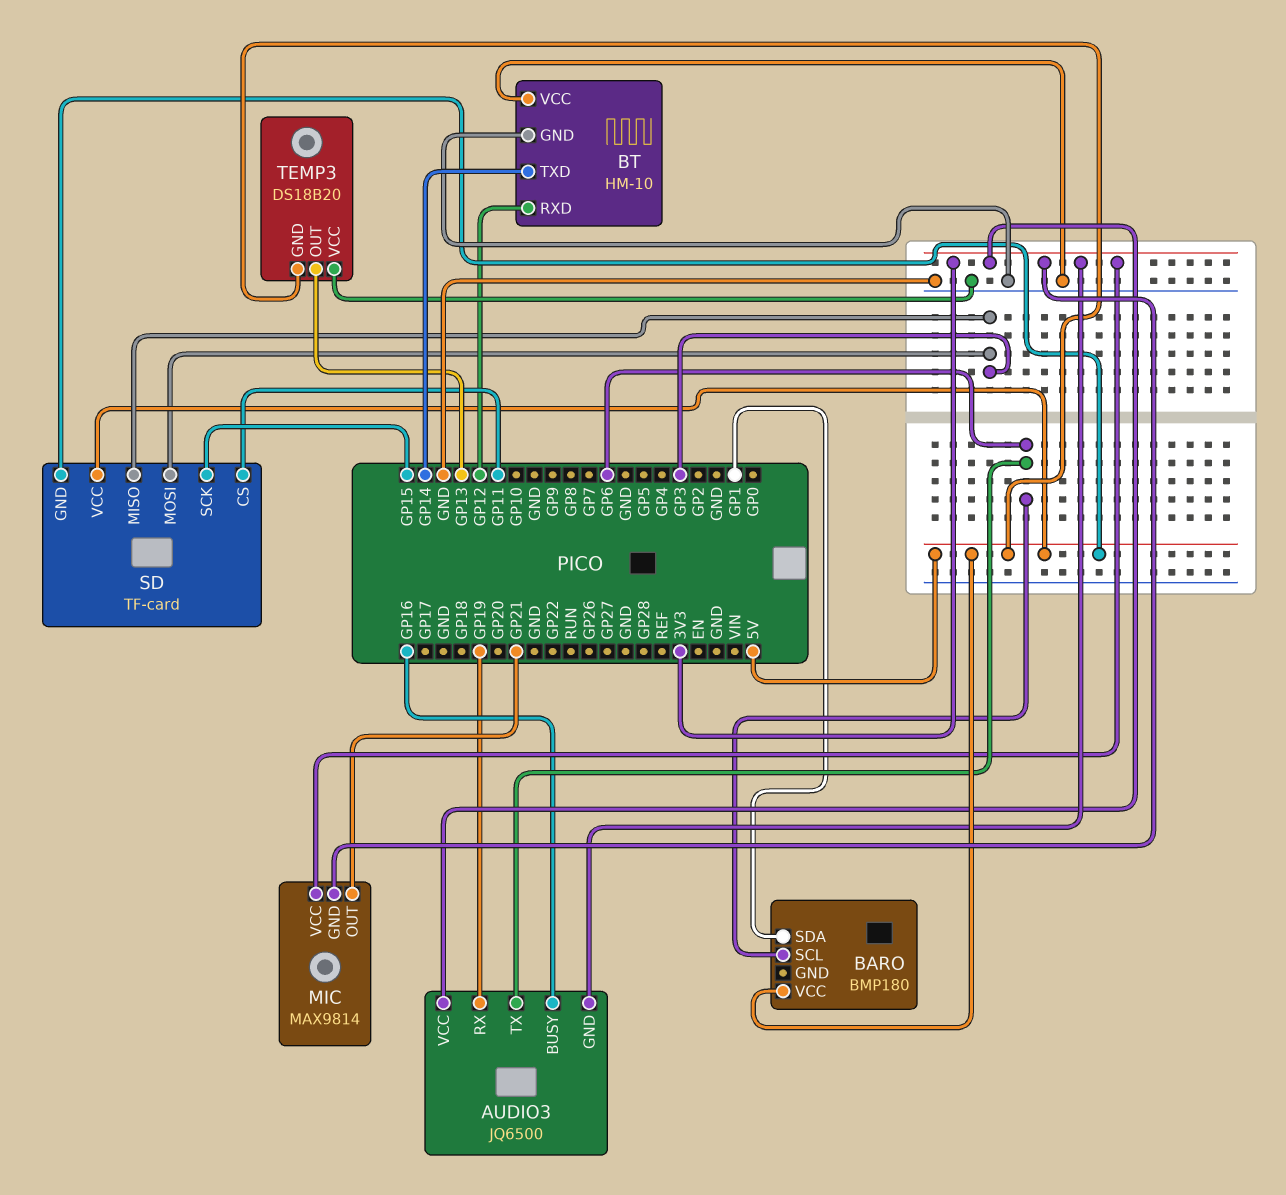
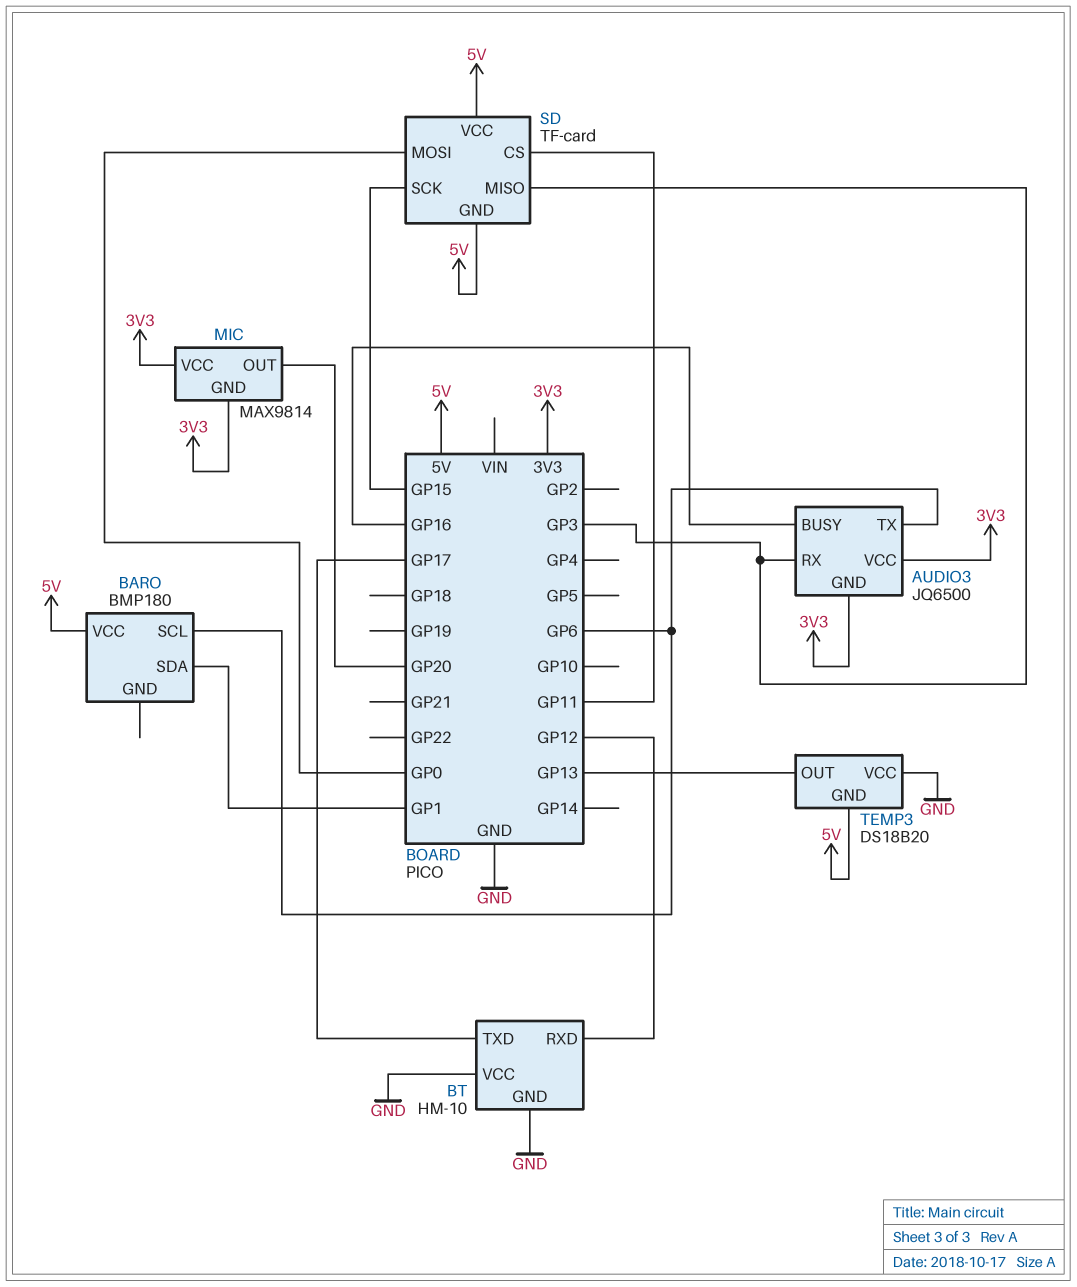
AUDIO3 pin RX: GP19 -> GP3
BT pin TXD: GP14 -> GP17
MIC pin OUT: GP21 -> GP20
SD pin MOSI: GP3 -> GP0

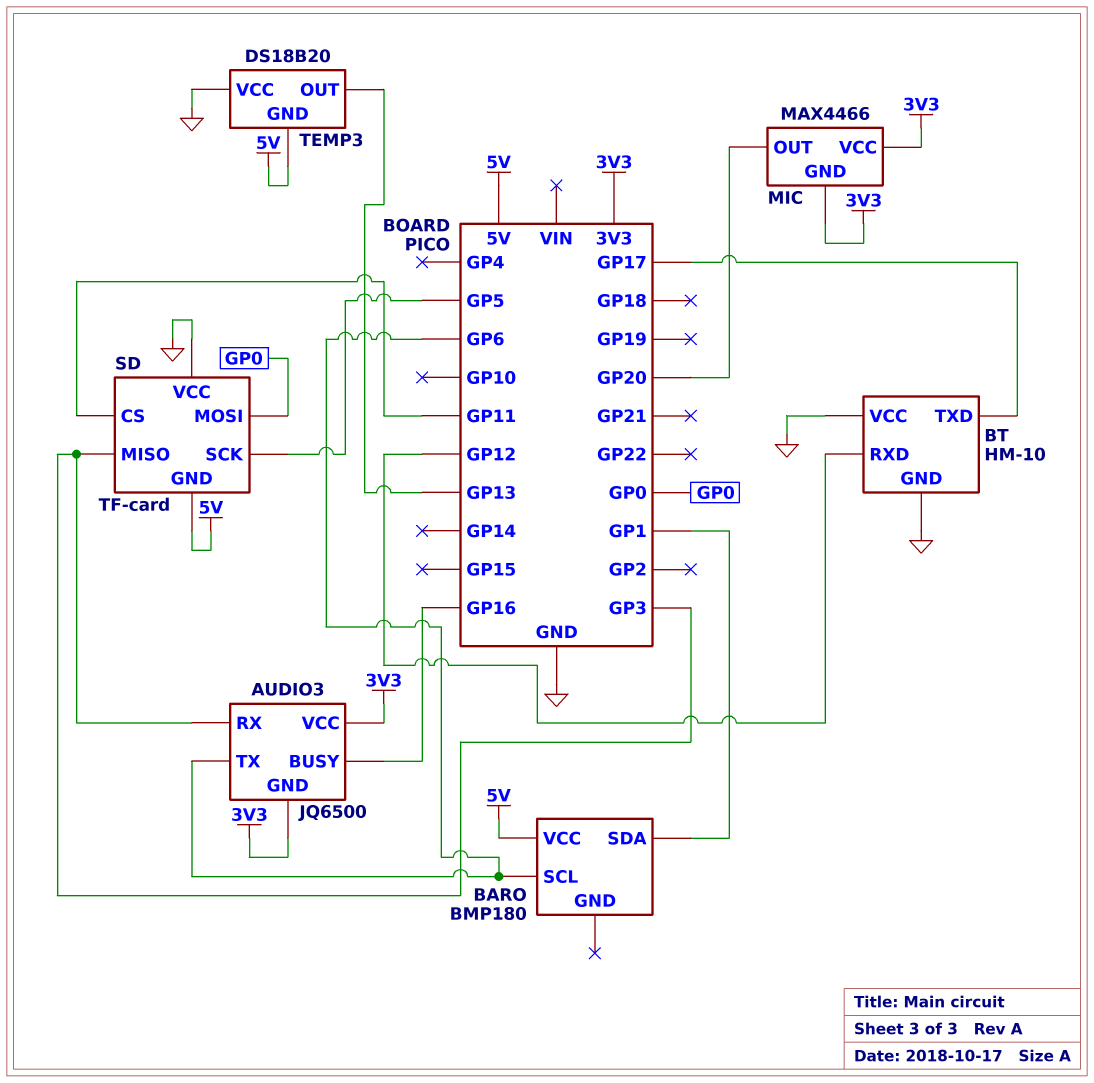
MIC: MAX9814 -> MAX4466
SD pin SCK: GP15 -> GP5
SD pin VCC: 5V -> GND

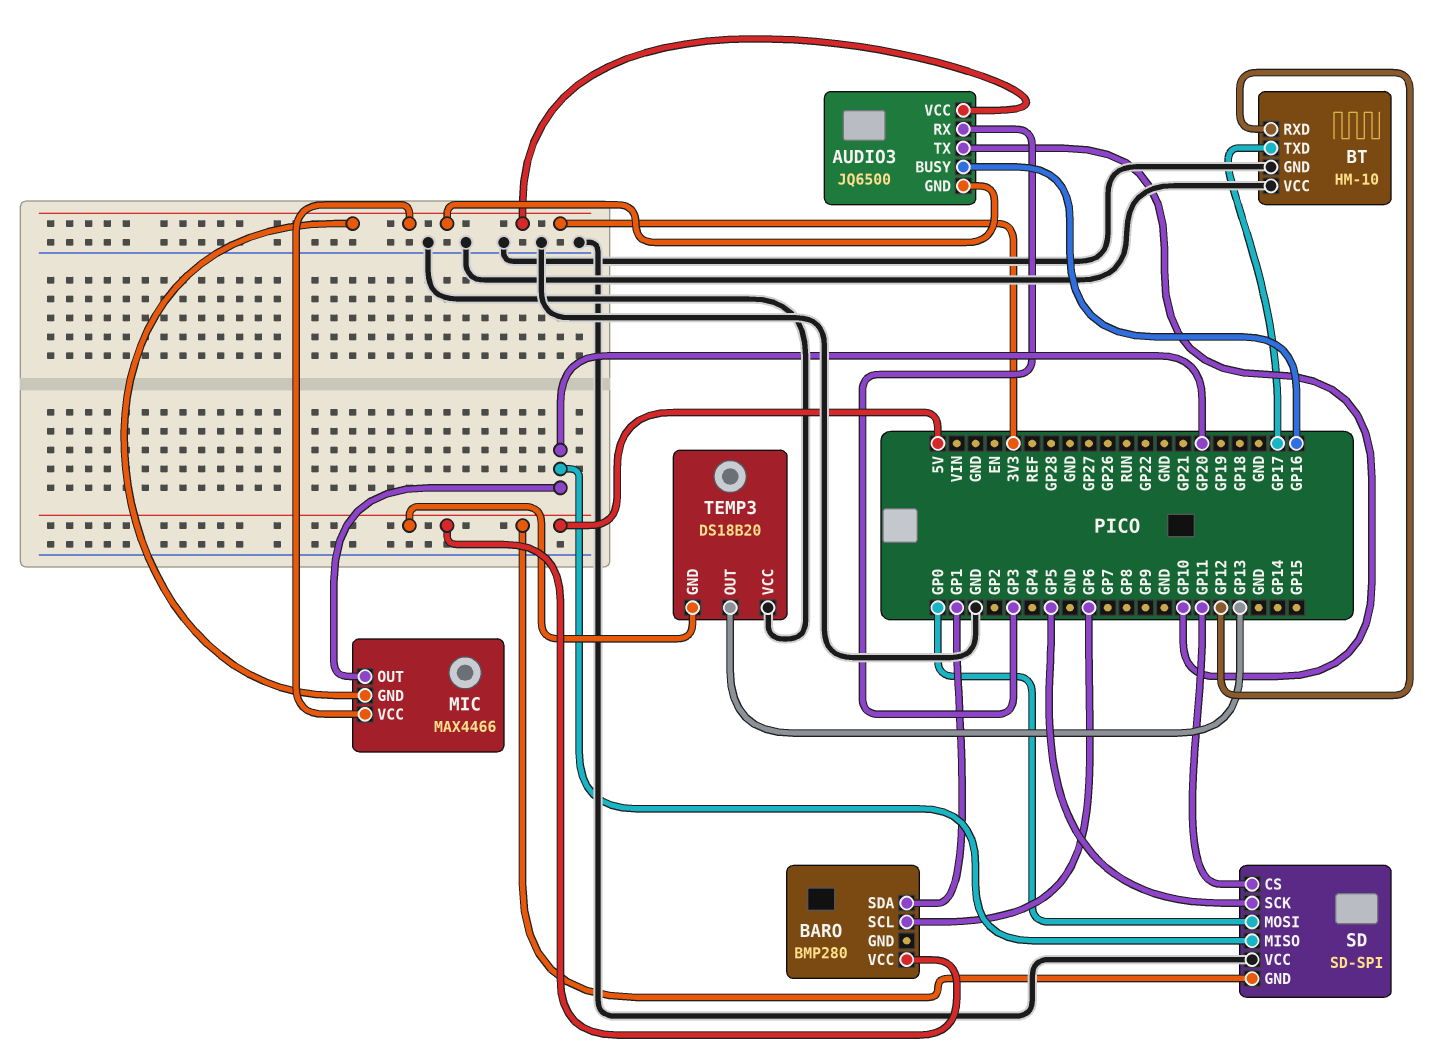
AUDIO3 pin TX: GP6 -> GP10
BARO: BMP180 -> BMP280
SD: TF-card -> SD-SPI
SD pin MISO: GP3 -> GP20

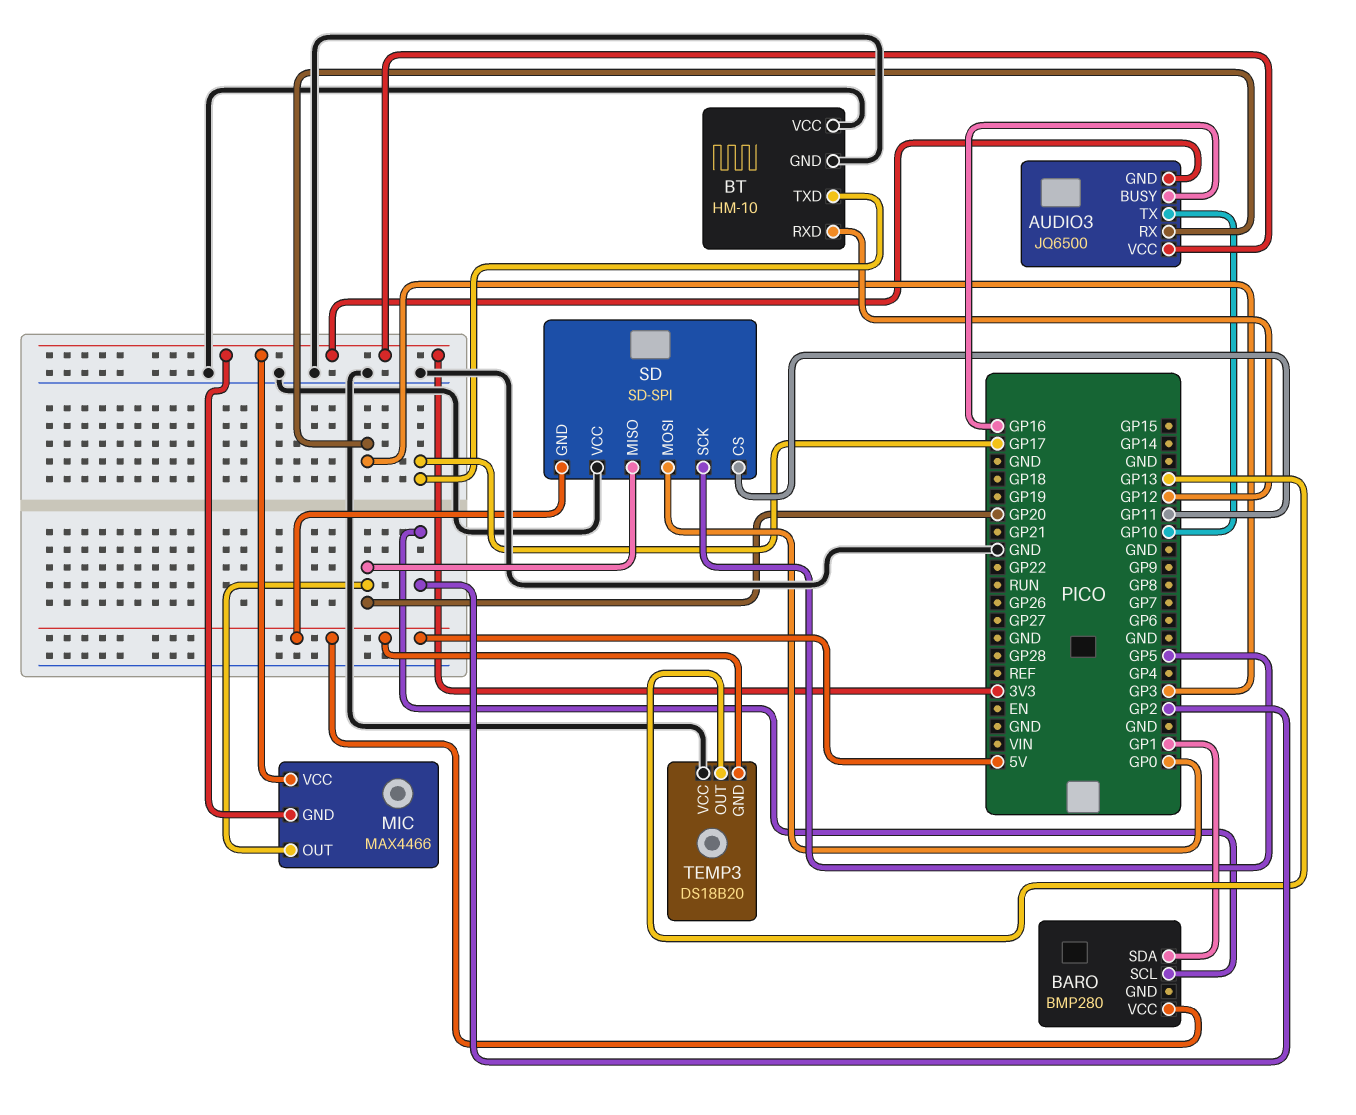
BARO pin SCL: GP6 -> GP2

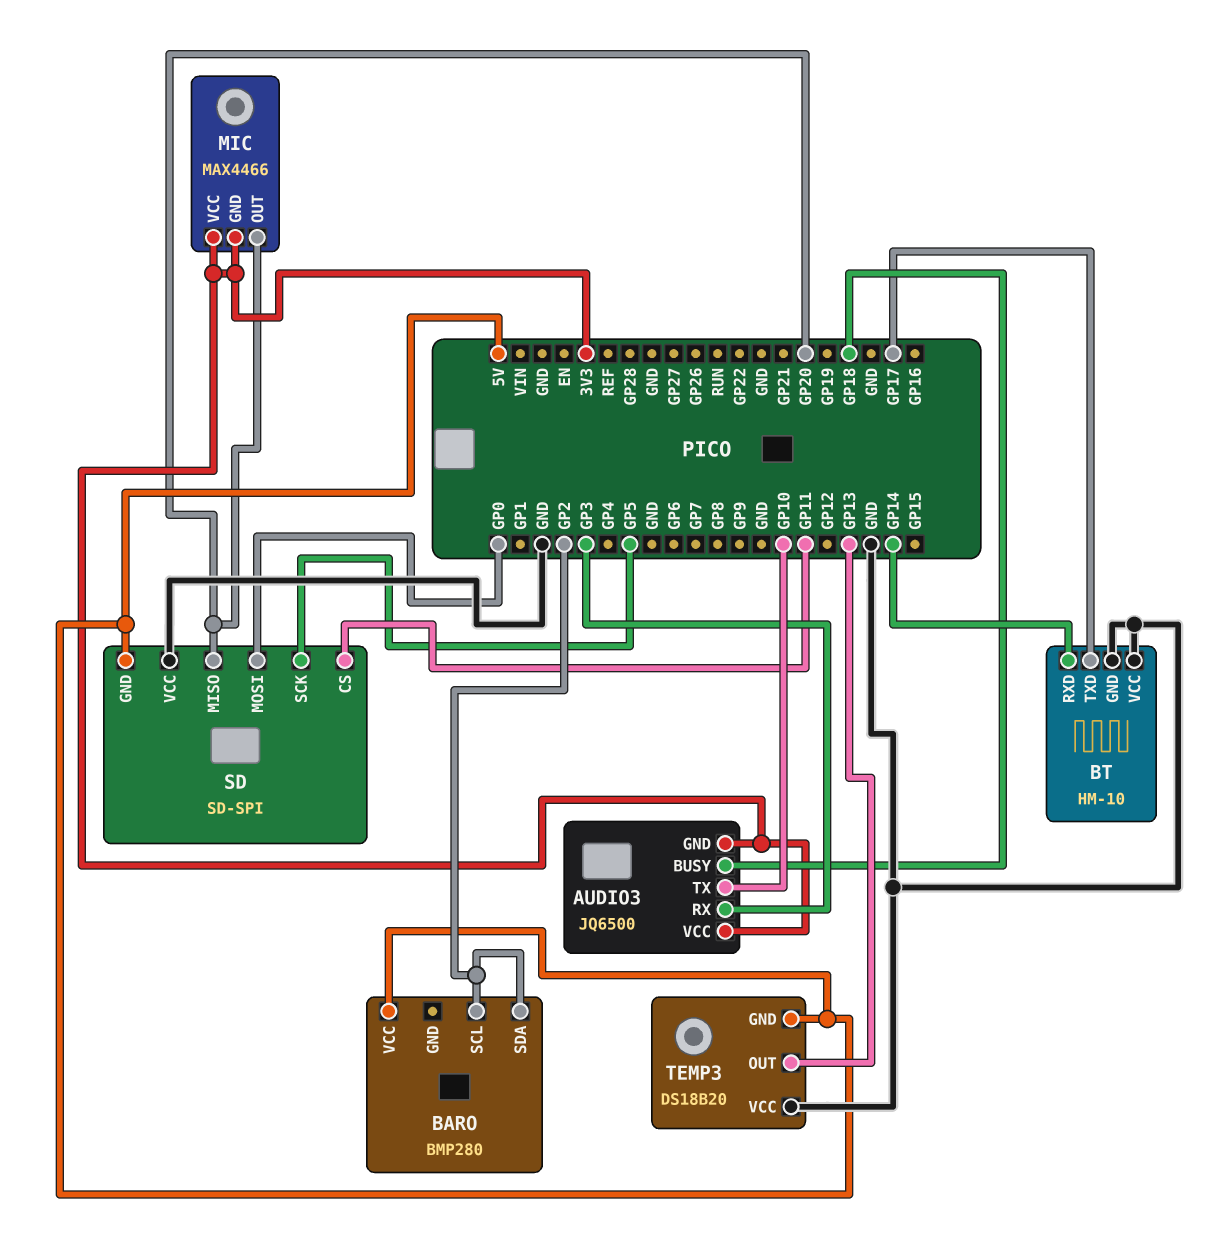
AUDIO3 pin BUSY: GP16 -> GP18
BARO pin SDA: GP1 -> GP2
BT pin RXD: GP12 -> GP14

